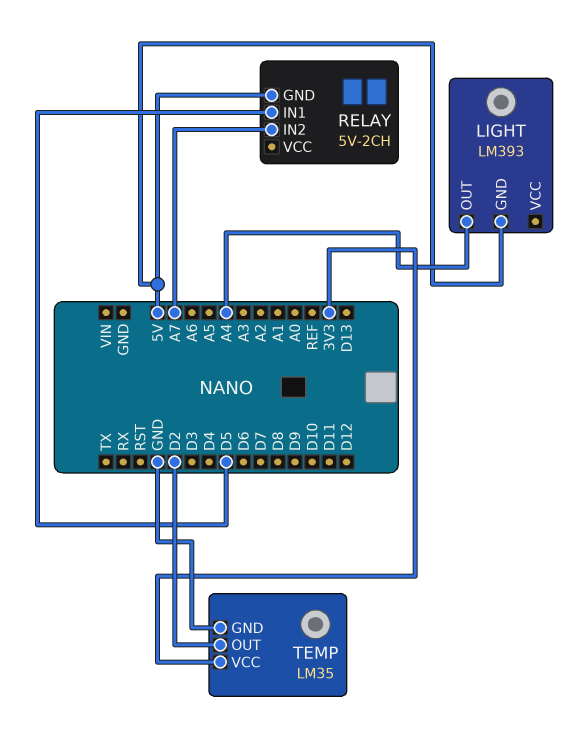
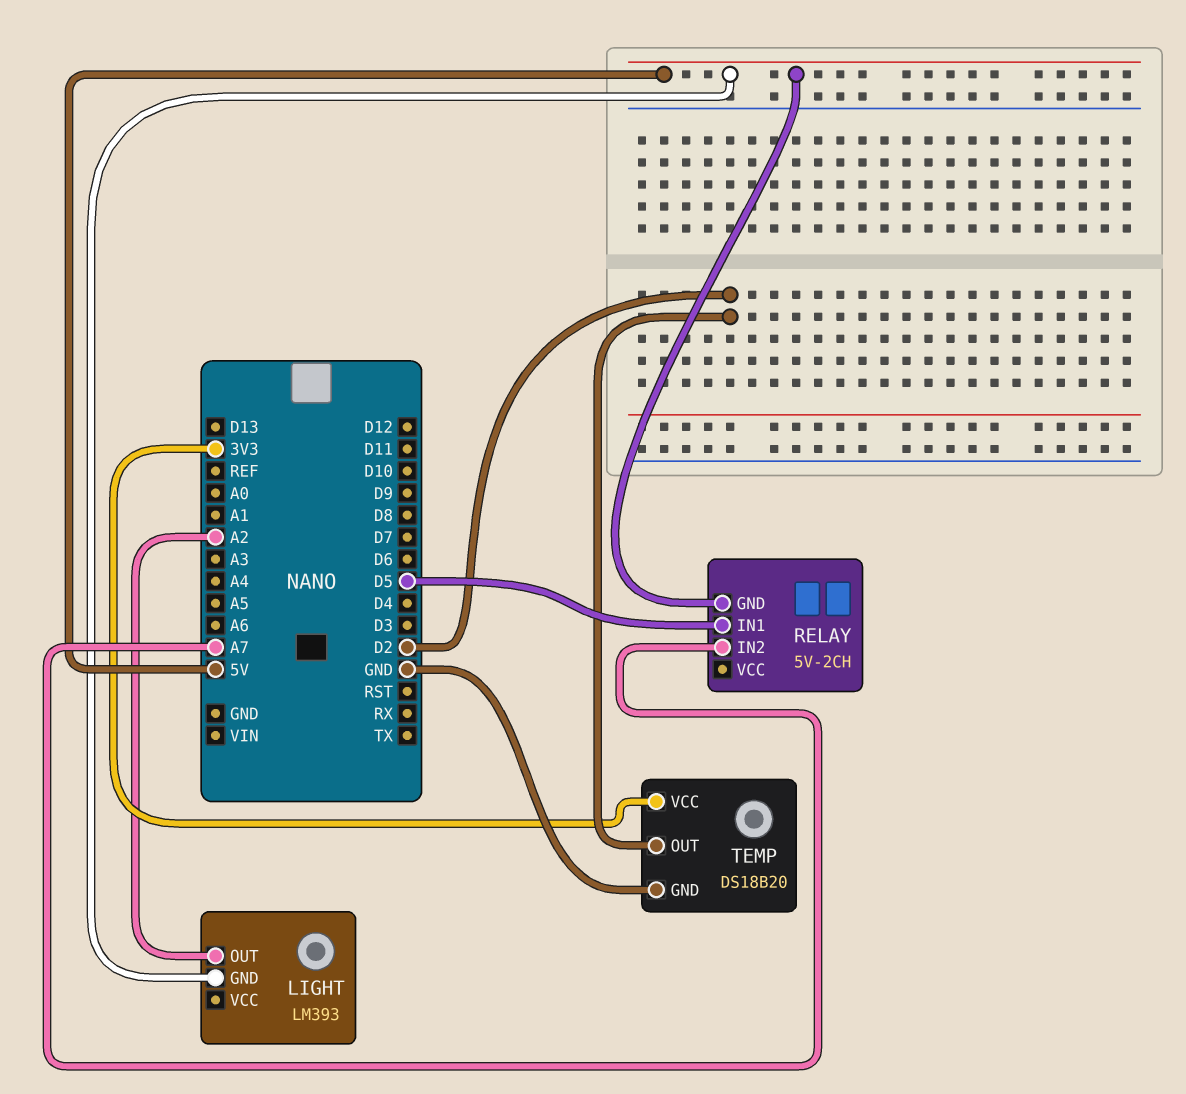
LIGHT pin OUT: A4 -> A2
TEMP: LM35 -> DS18B20

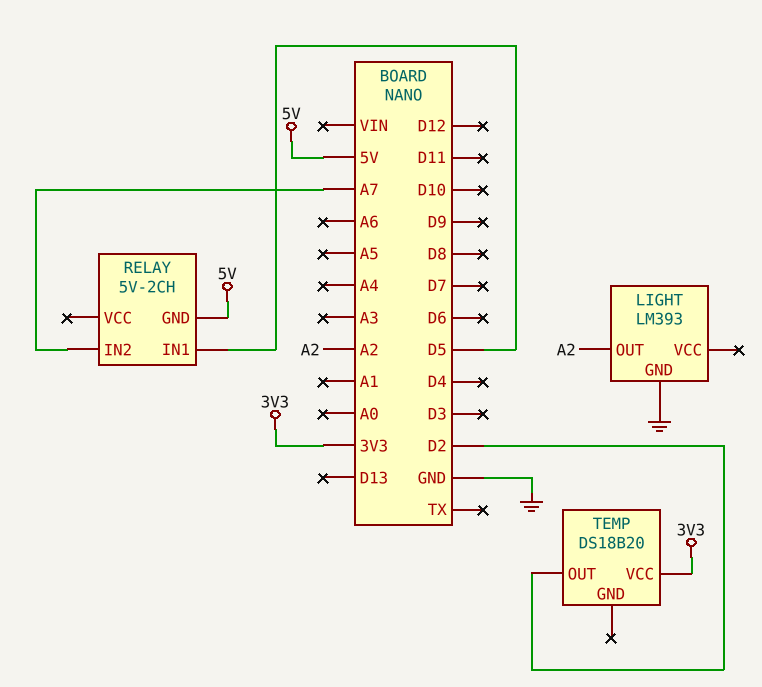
LIGHT pin GND: 5V -> GND
TEMP pin GND: GND -> none

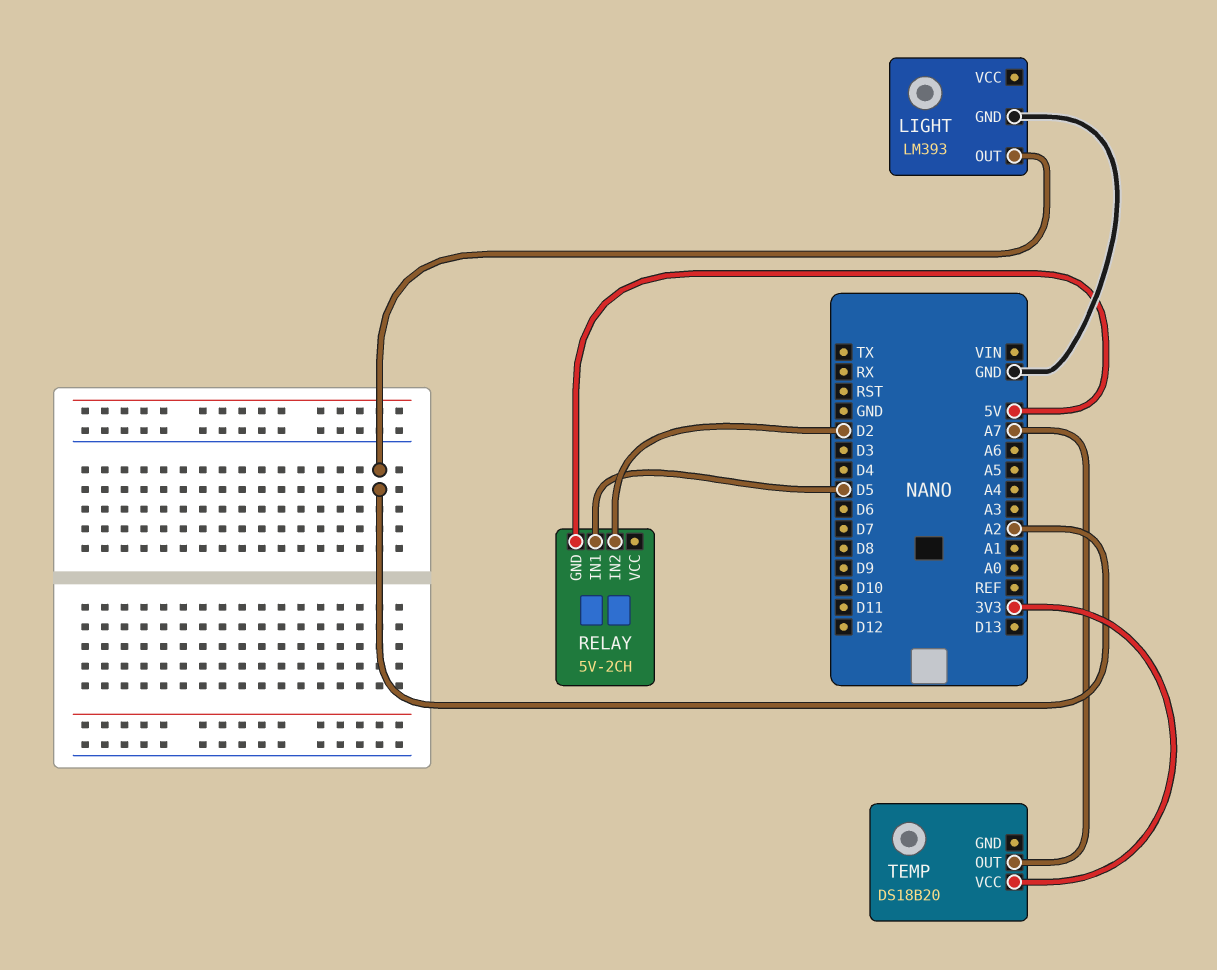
RELAY pin IN2: A7 -> D2
TEMP pin OUT: D2 -> A7

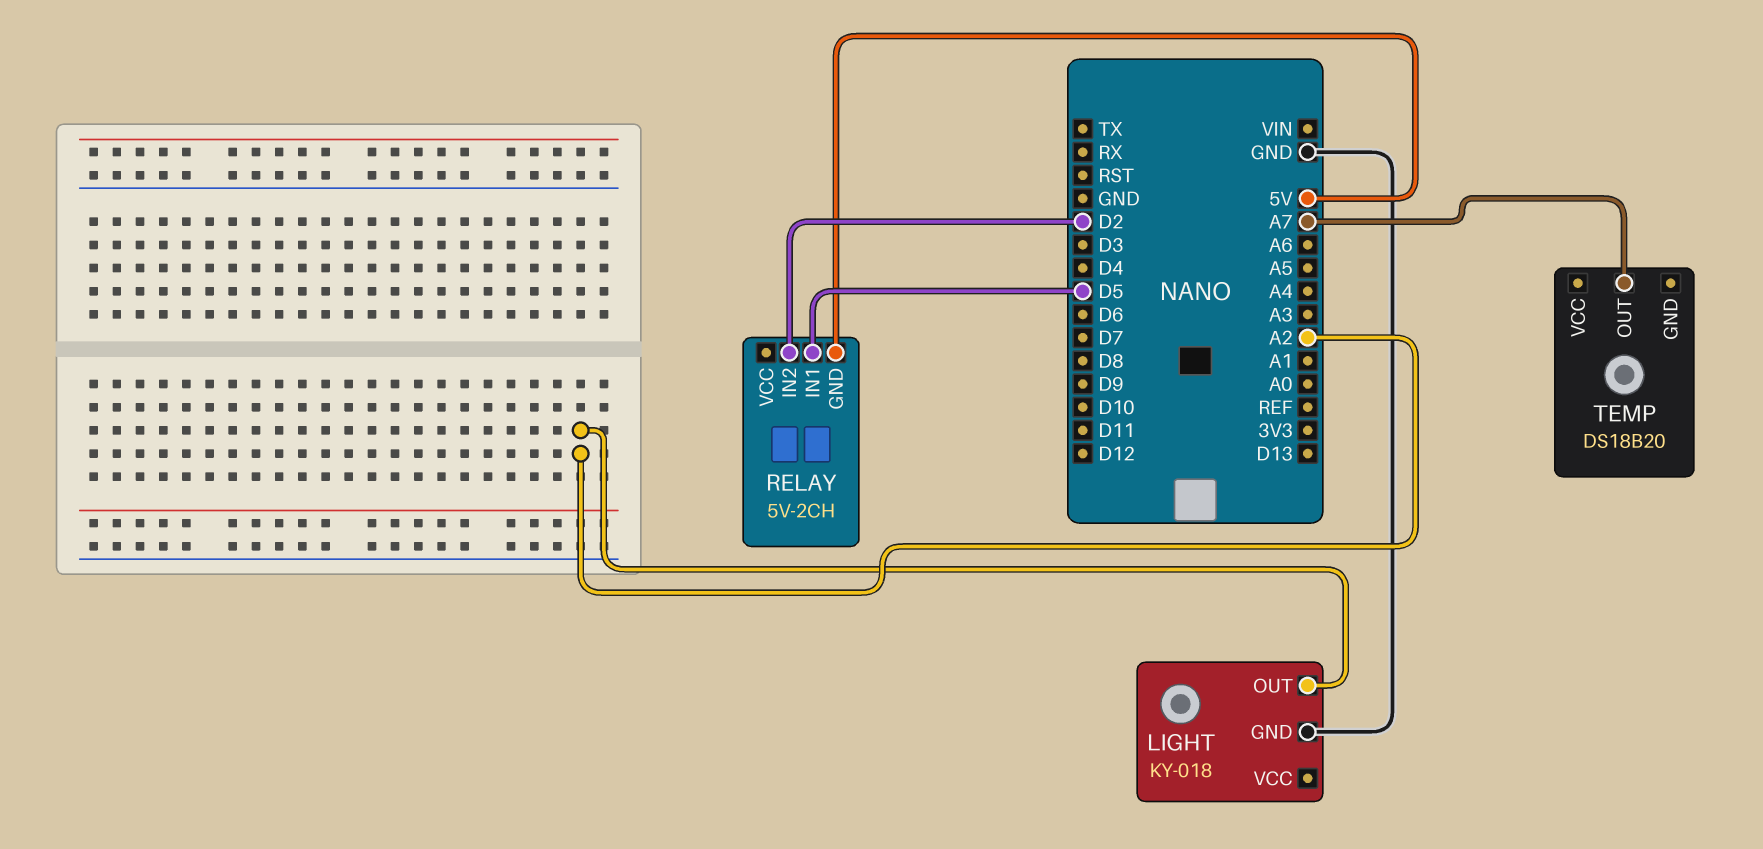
LIGHT: LM393 -> KY-018
TEMP pin VCC: 3V3 -> none

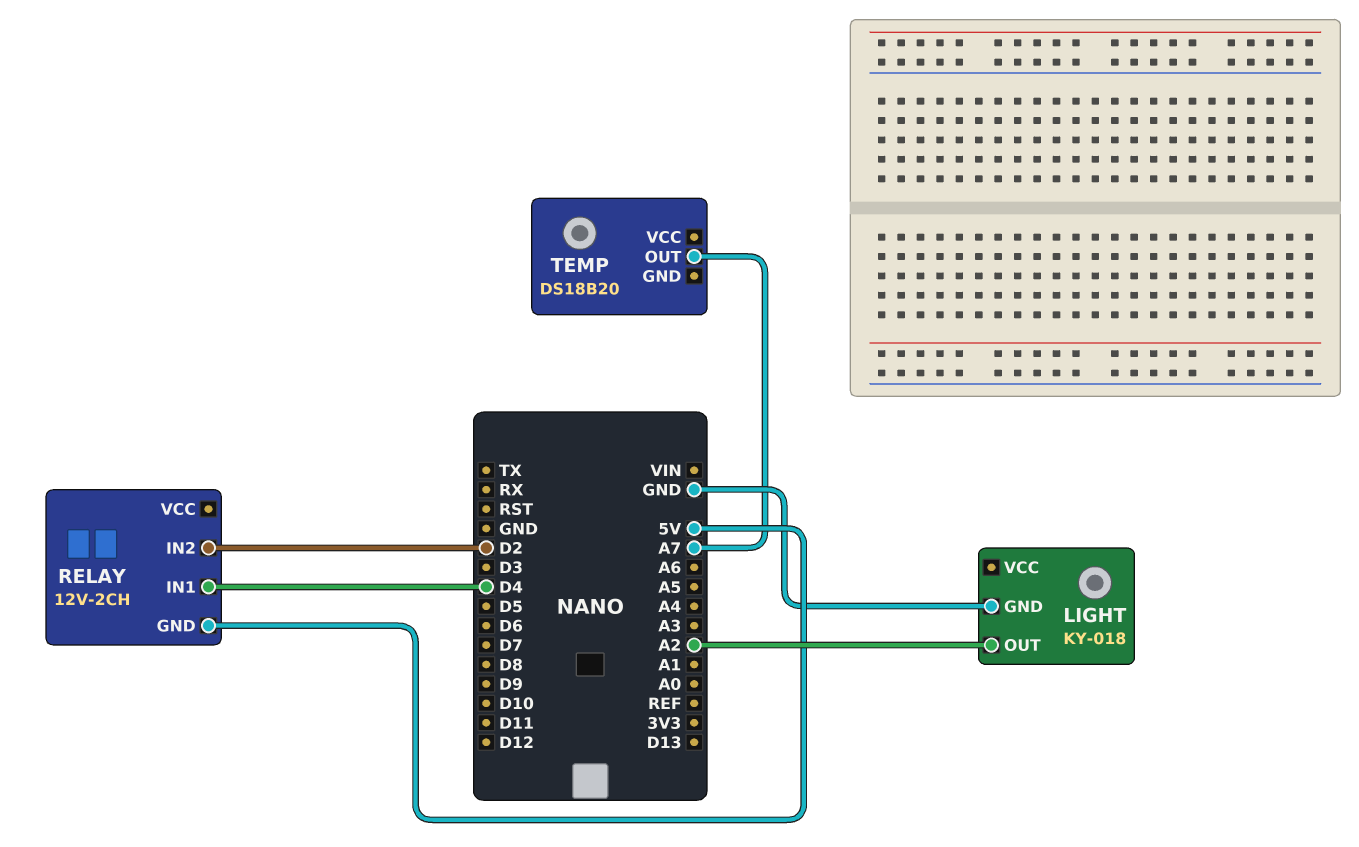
RELAY: 5V-2CH -> 12V-2CH
RELAY pin IN1: D5 -> D4

